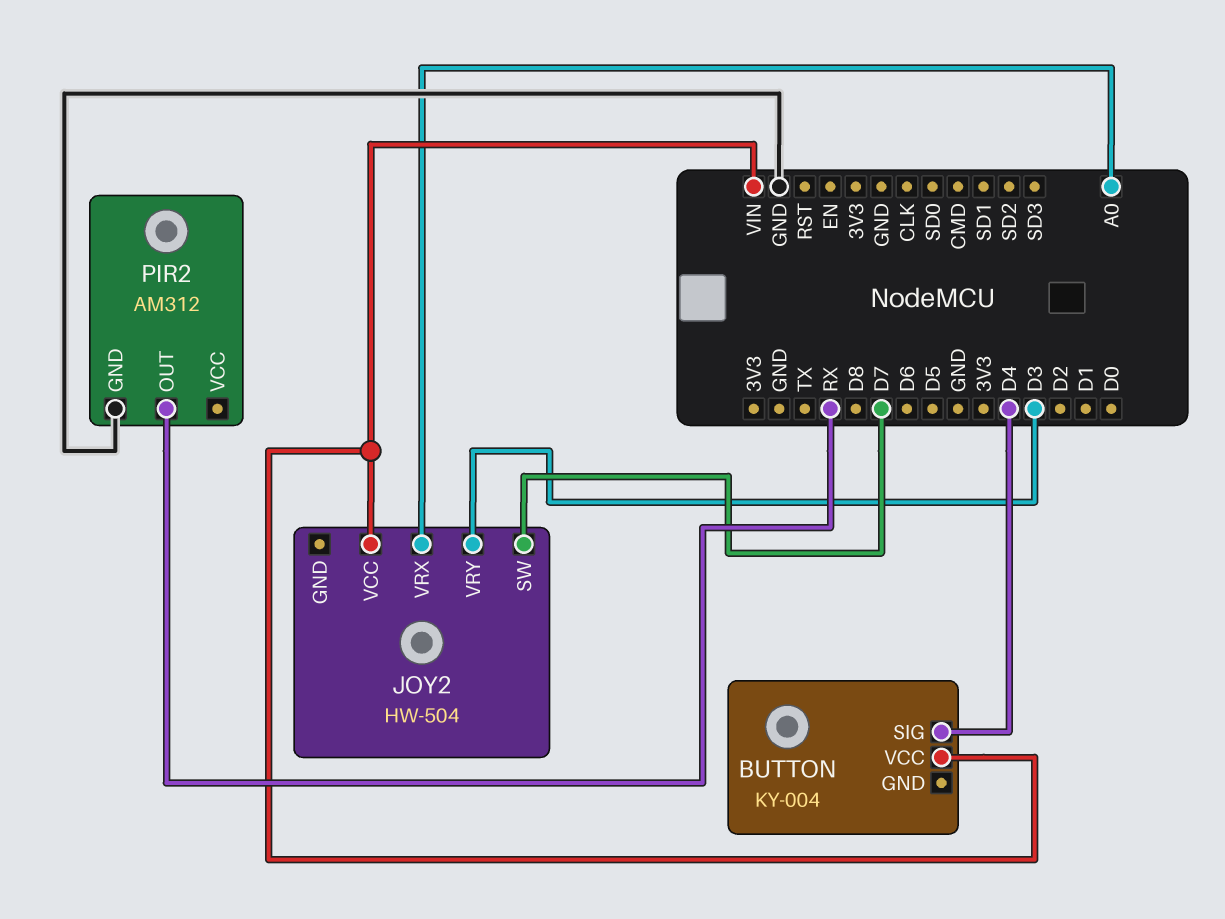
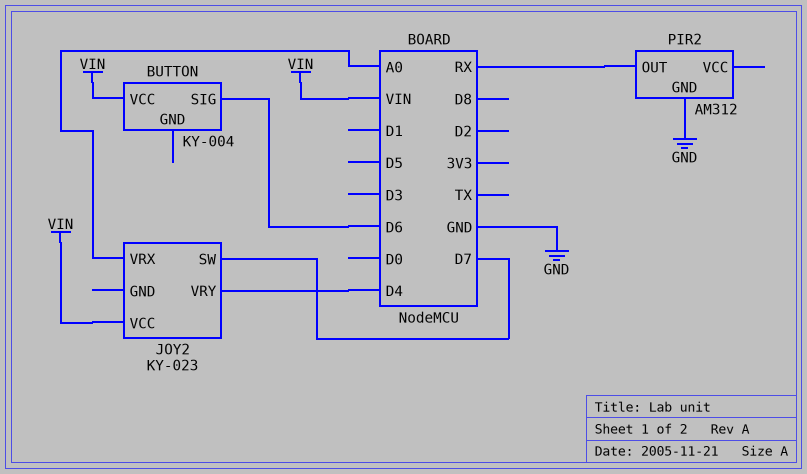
BUTTON pin SIG: D4 -> D6
JOY2: HW-504 -> KY-023
JOY2 pin VRY: D3 -> D4

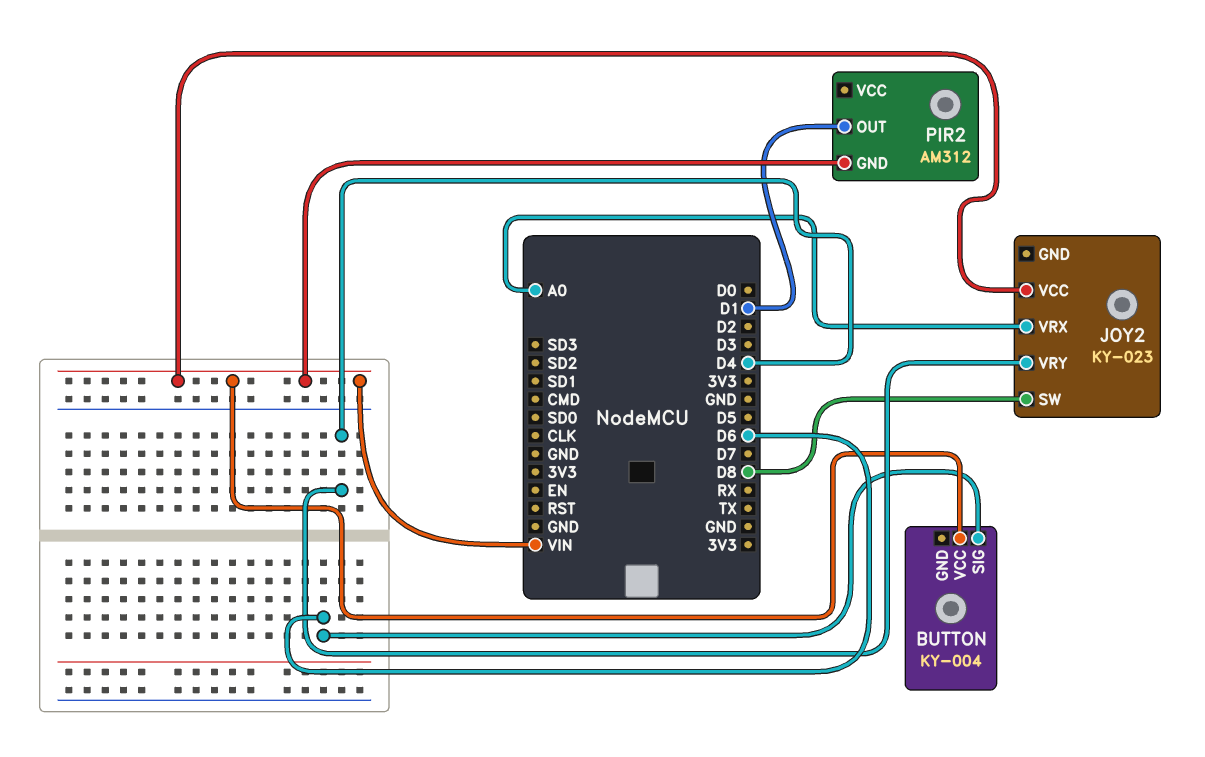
JOY2 pin SW: D7 -> D8
PIR2 pin GND: GND -> VIN
PIR2 pin OUT: RX -> D1

